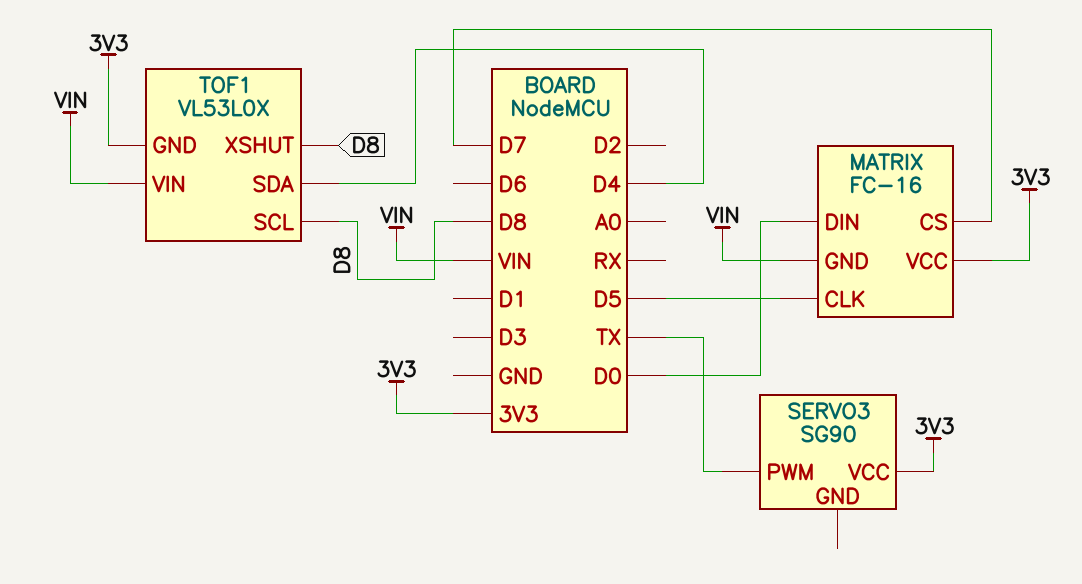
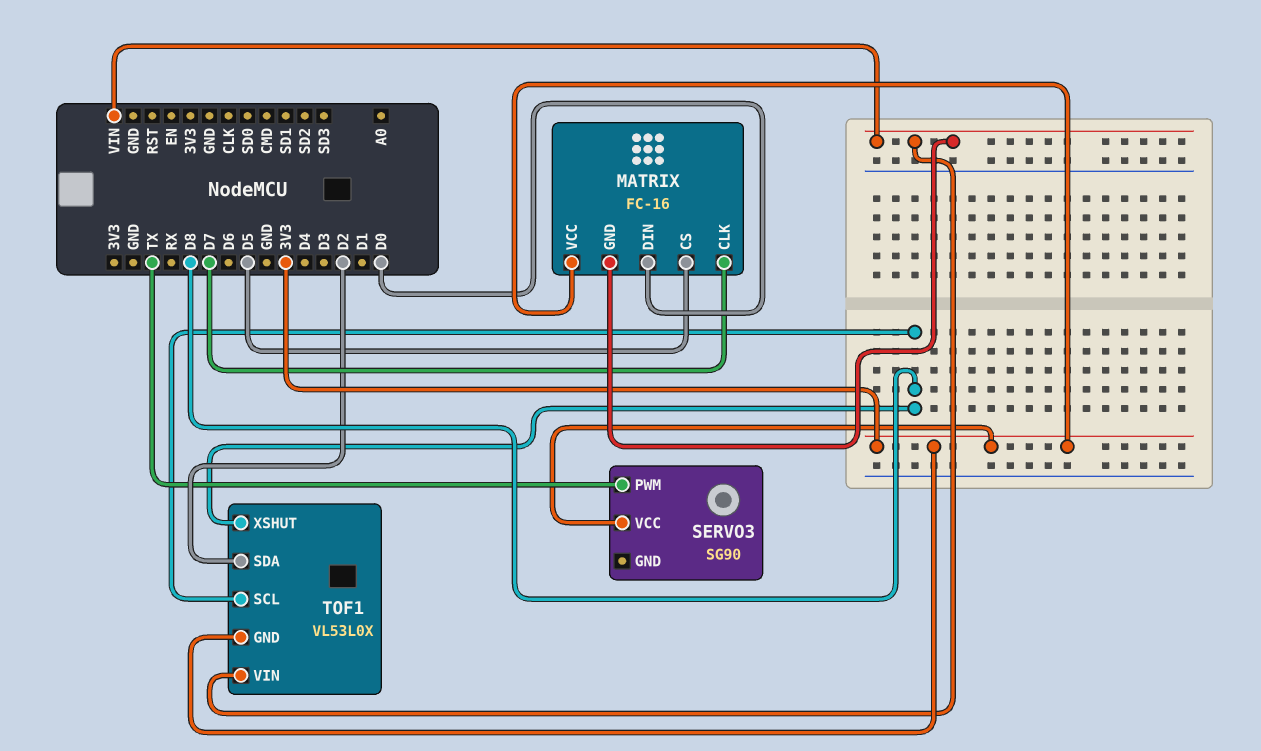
MATRIX pin CLK: D5 -> D7
MATRIX pin CS: D7 -> D5
TOF1 pin SDA: D4 -> D2

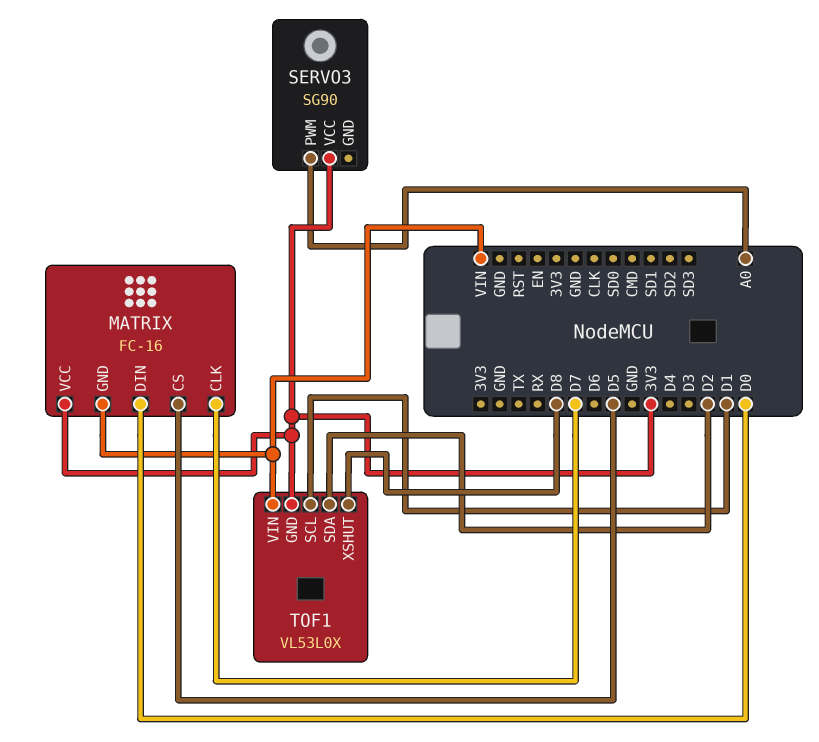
SERVO3 pin PWM: TX -> A0
TOF1 pin SCL: D8 -> D1

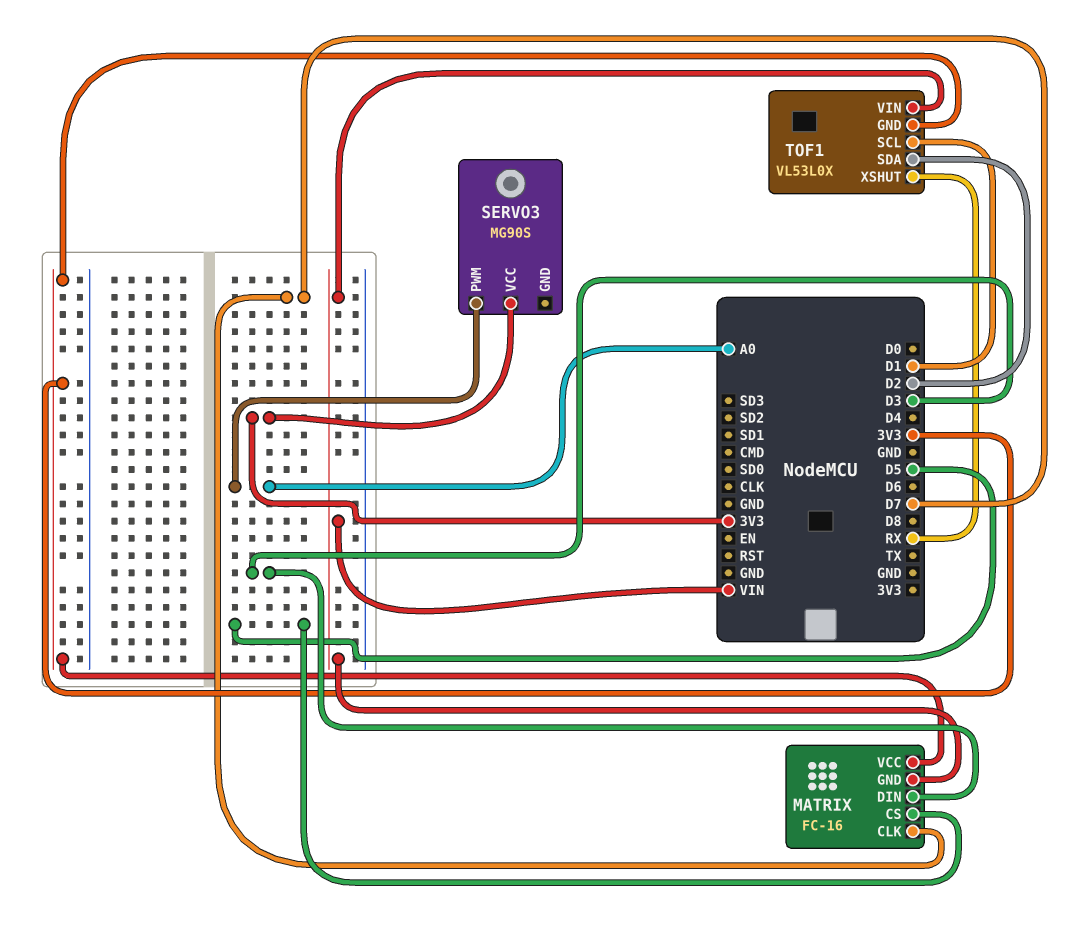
MATRIX pin DIN: D0 -> D3
SERVO3: SG90 -> MG90S
TOF1 pin XSHUT: D8 -> RX

